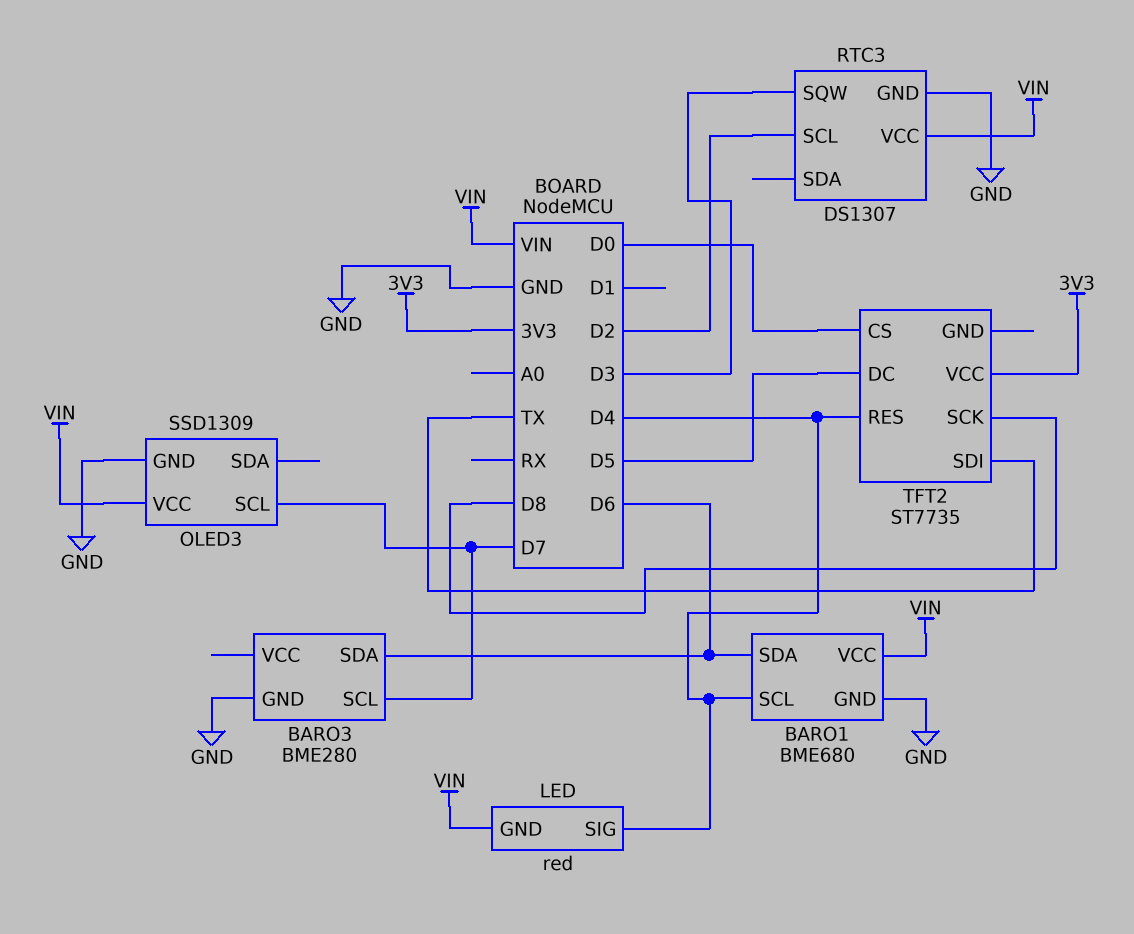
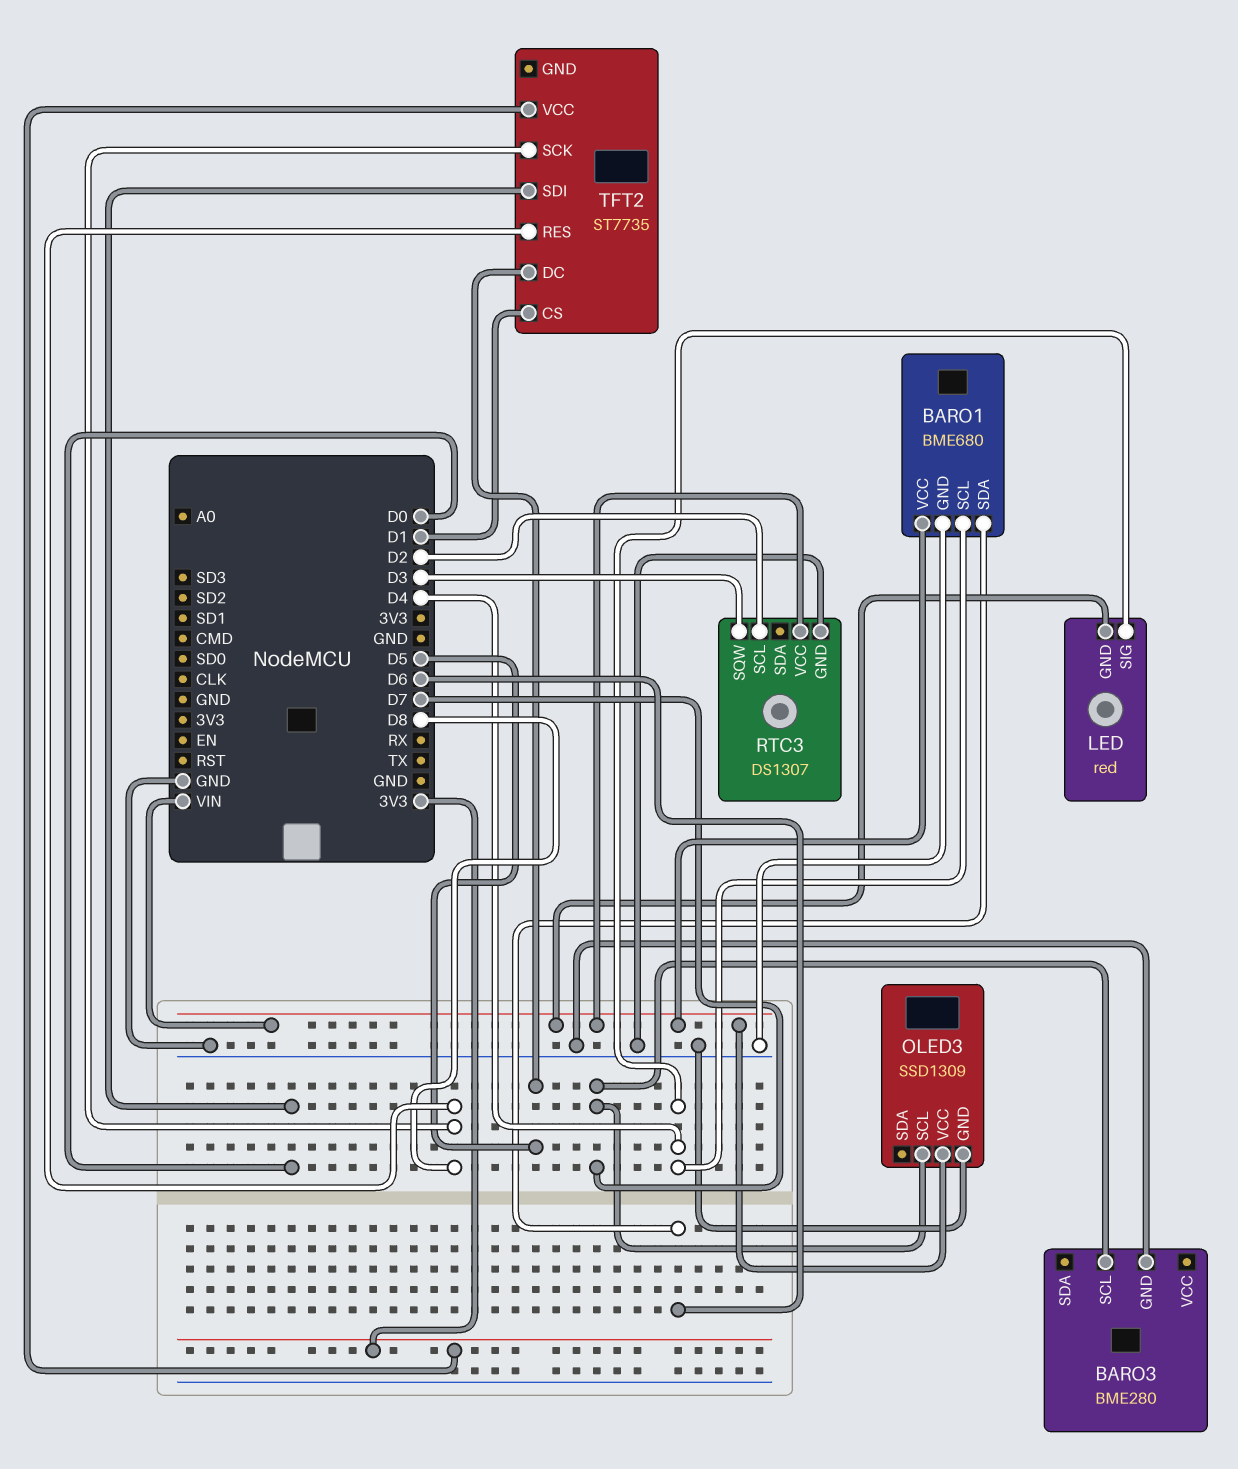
BARO3 pin SDA: D6 -> none
TFT2 pin CS: D0 -> D1
TFT2 pin RES: D4 -> D8
TFT2 pin SDI: TX -> D0

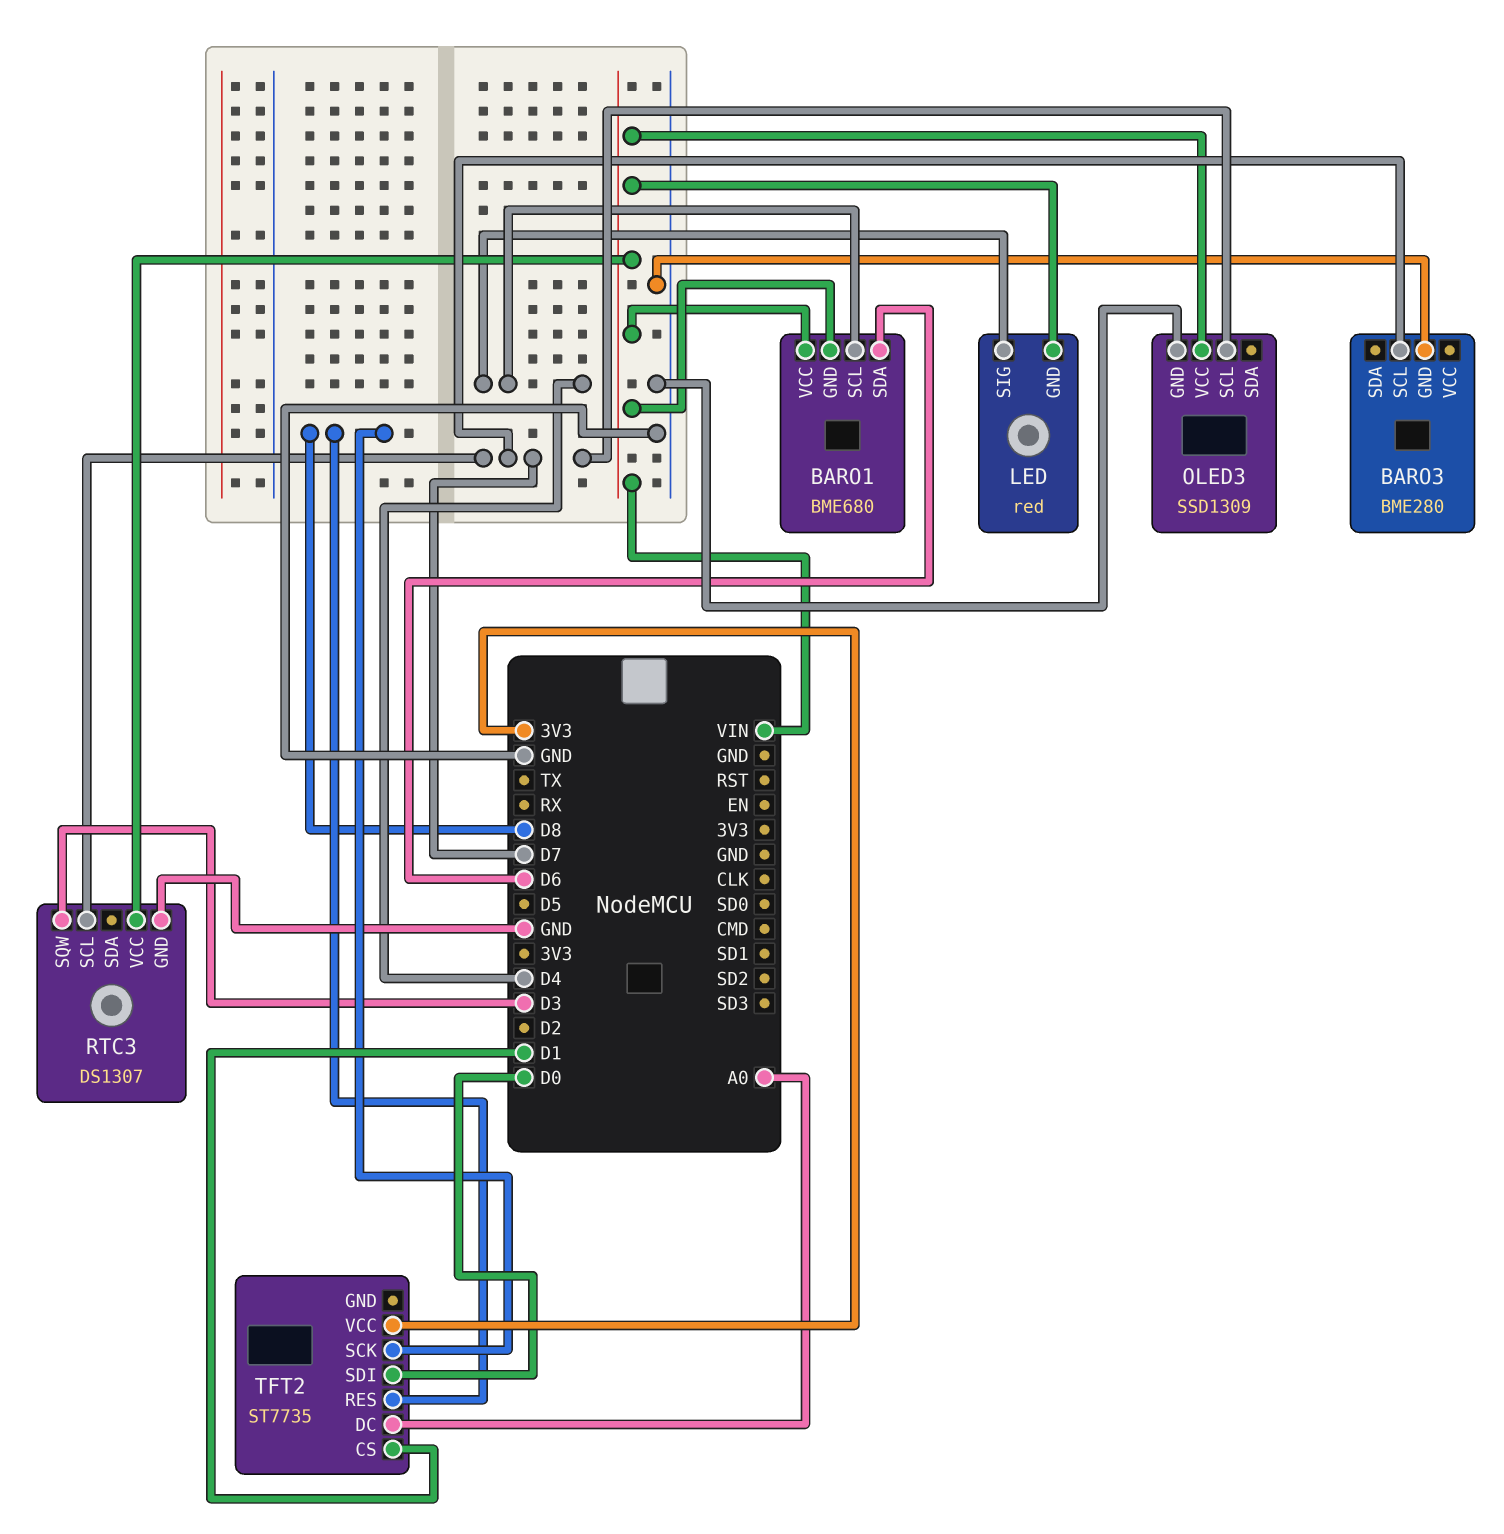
BARO1 pin GND: GND -> VIN
RTC3 pin SCL: D2 -> D7
TFT2 pin DC: D5 -> A0

